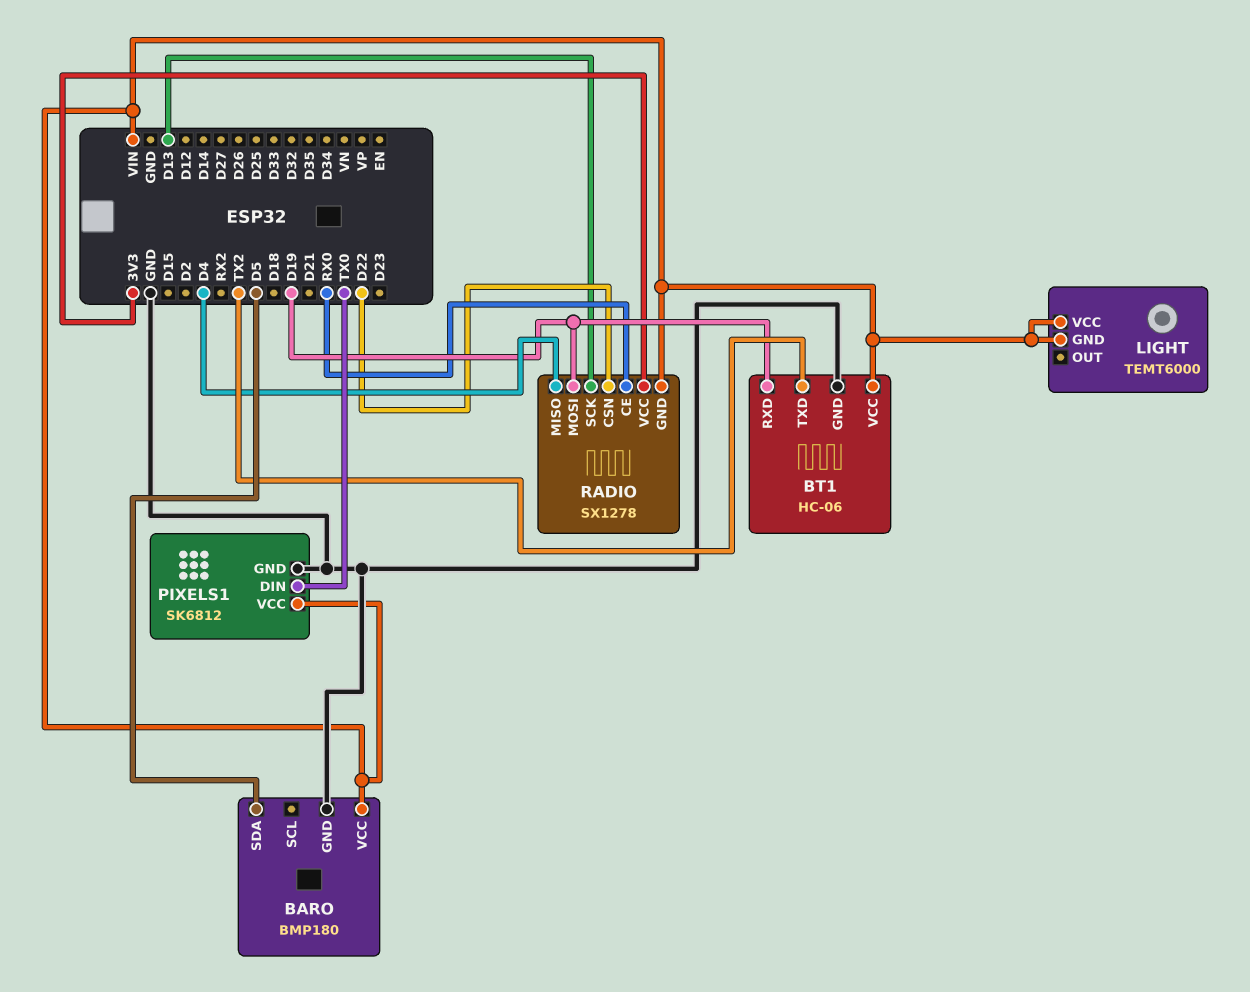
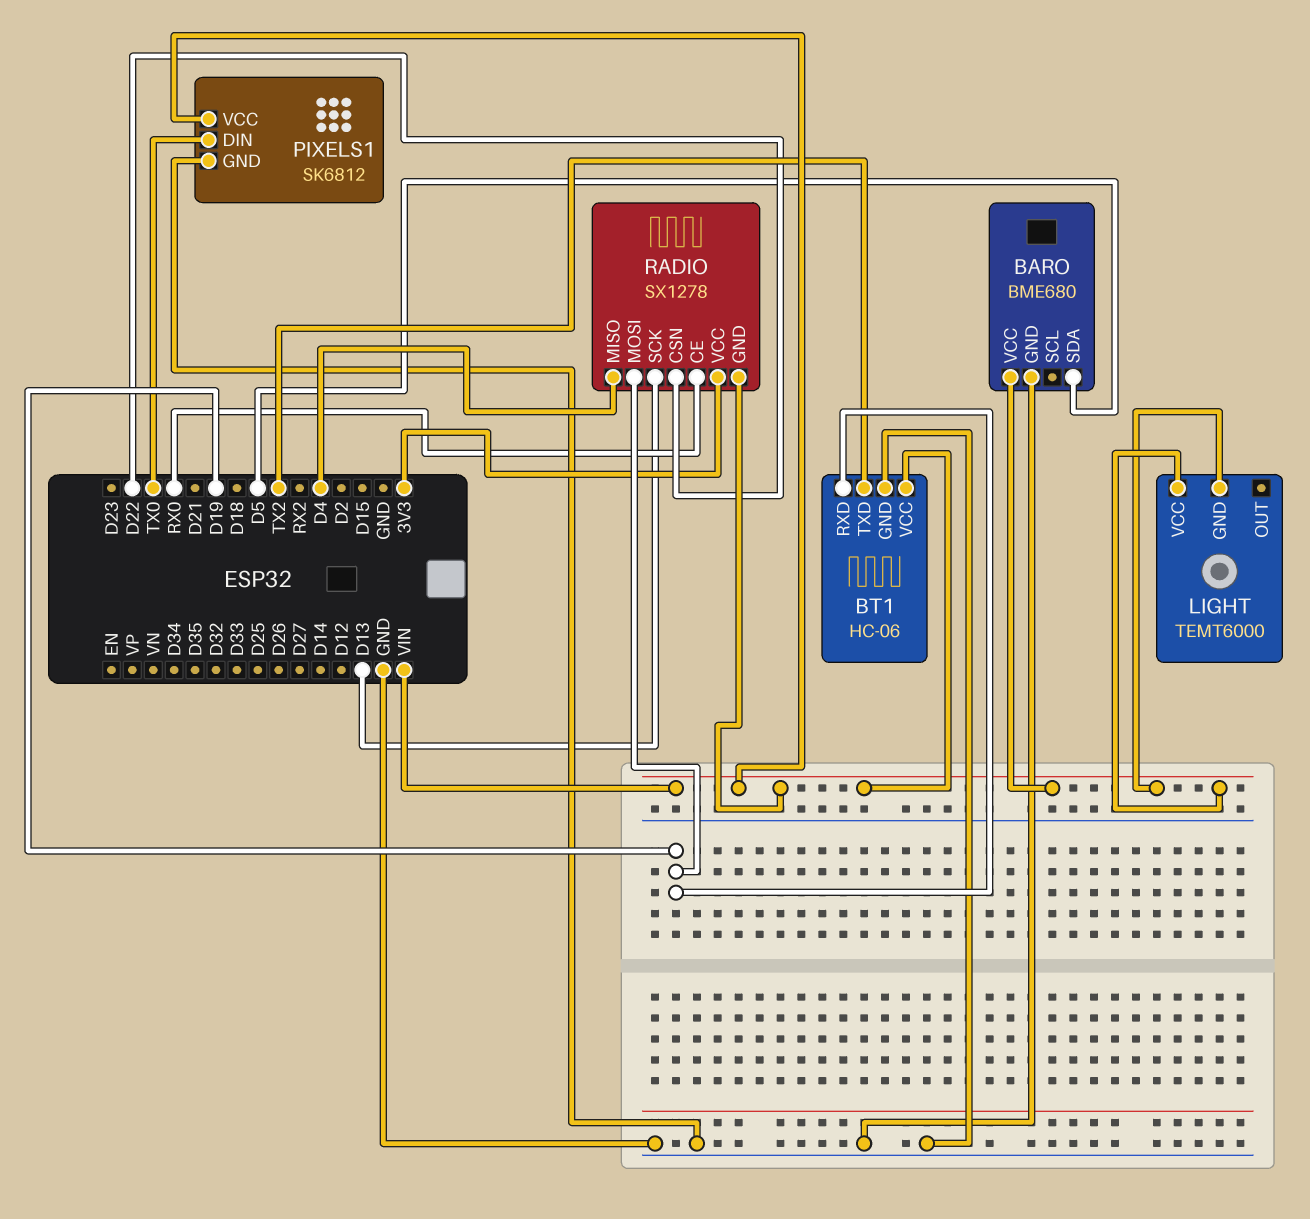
BARO: BMP180 -> BME680

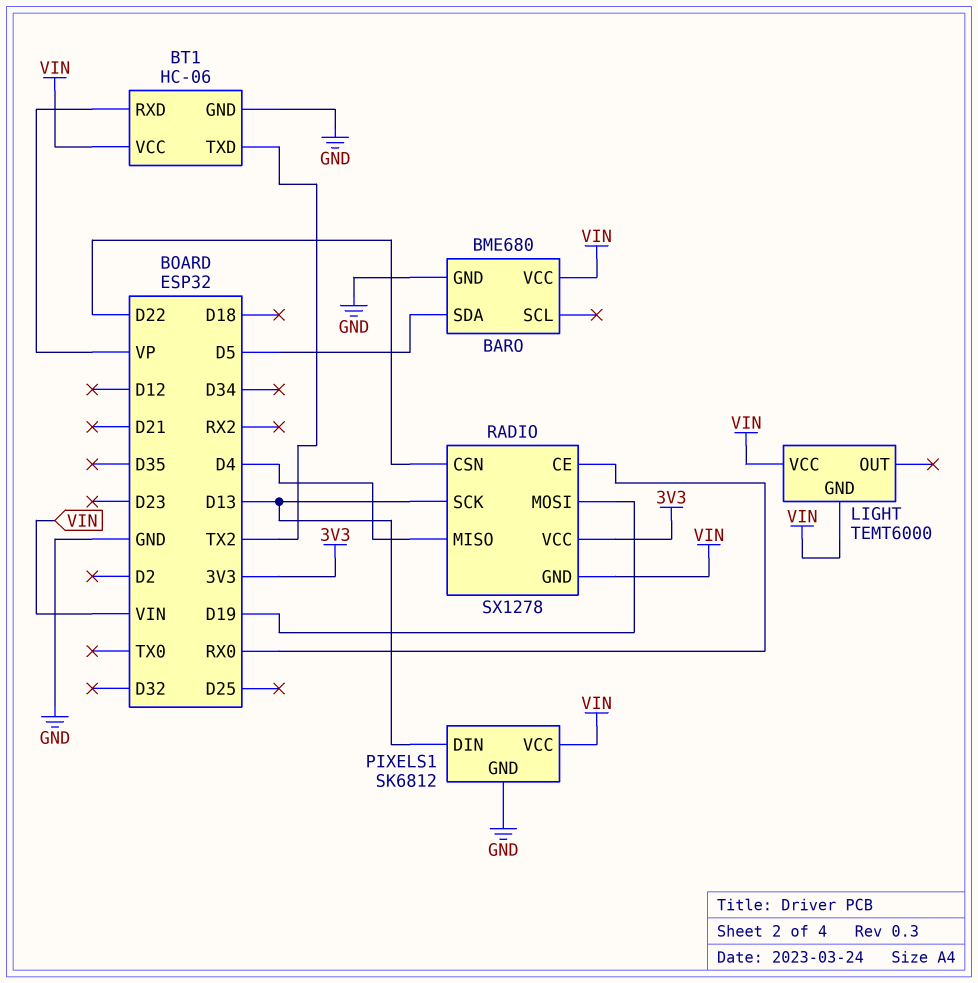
BT1 pin RXD: D19 -> VP
PIXELS1 pin DIN: TX0 -> D13

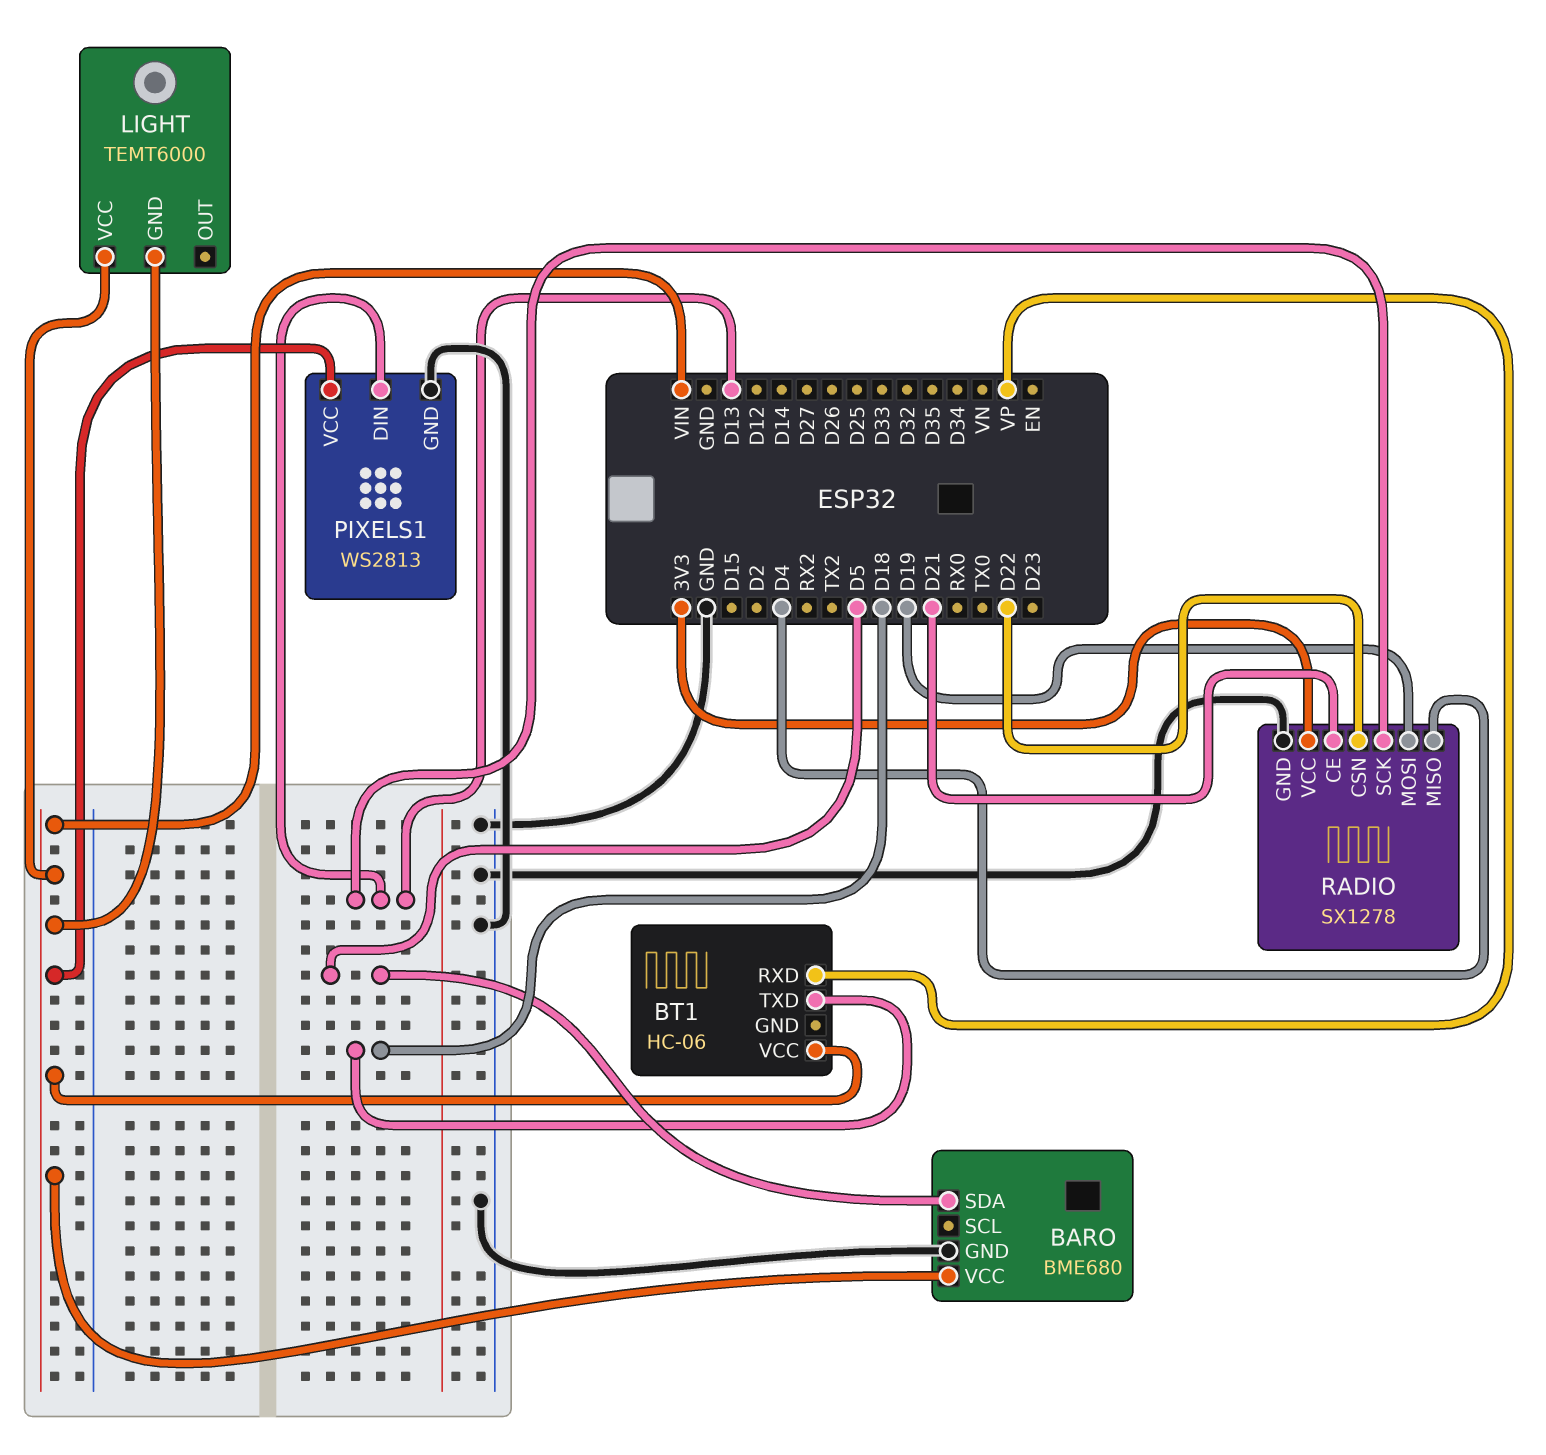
BT1 pin GND: GND -> none
BT1 pin TXD: TX2 -> D18
PIXELS1: SK6812 -> WS2813
RADIO pin CE: RX0 -> D21
RADIO pin GND: VIN -> GND

